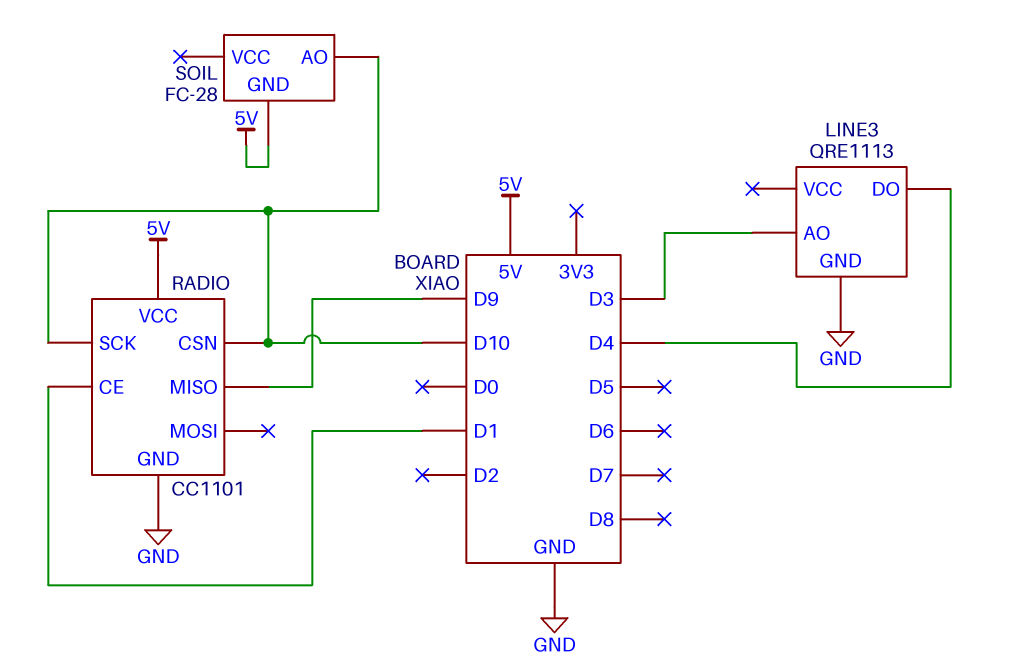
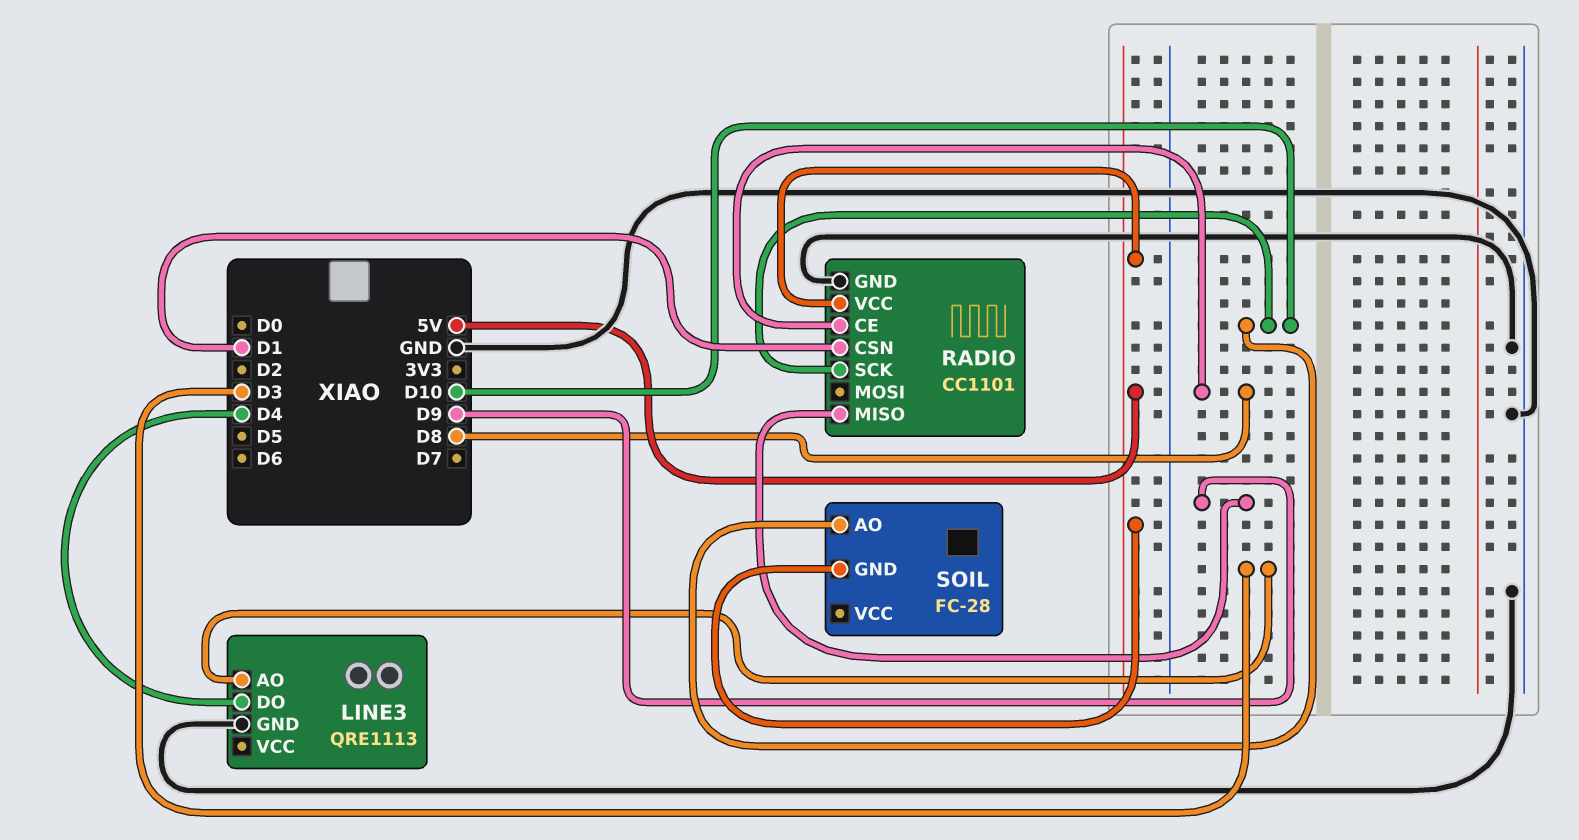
RADIO pin CE: D1 -> D8
RADIO pin CSN: D10 -> D1

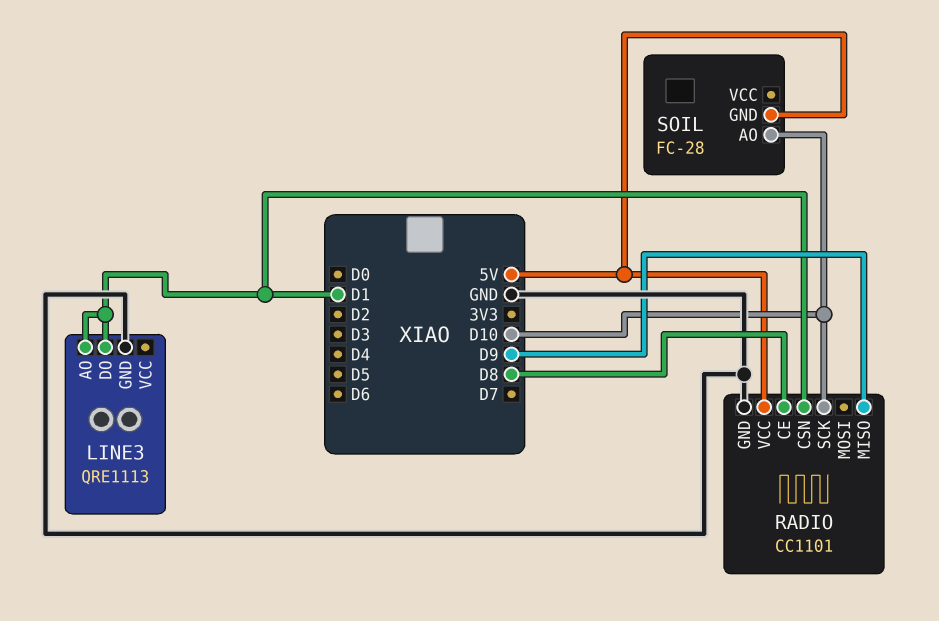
LINE3 pin AO: D3 -> D1
LINE3 pin DO: D4 -> D1

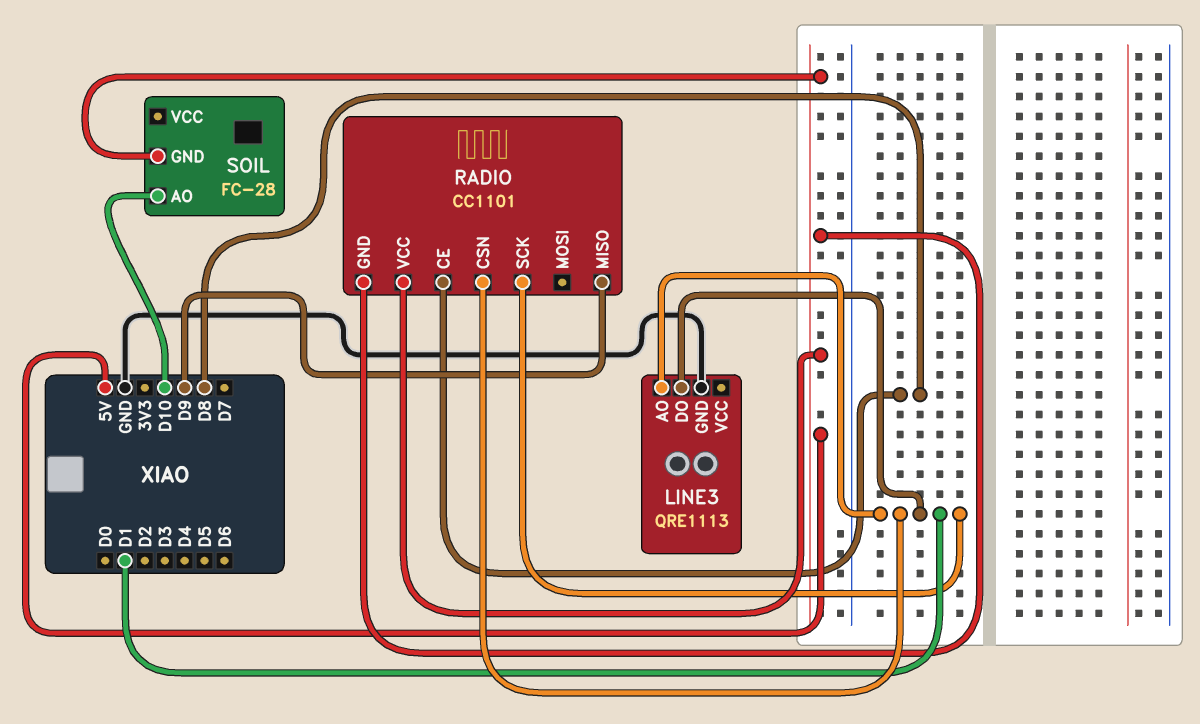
RADIO pin GND: GND -> 5V
RADIO pin SCK: D10 -> D1

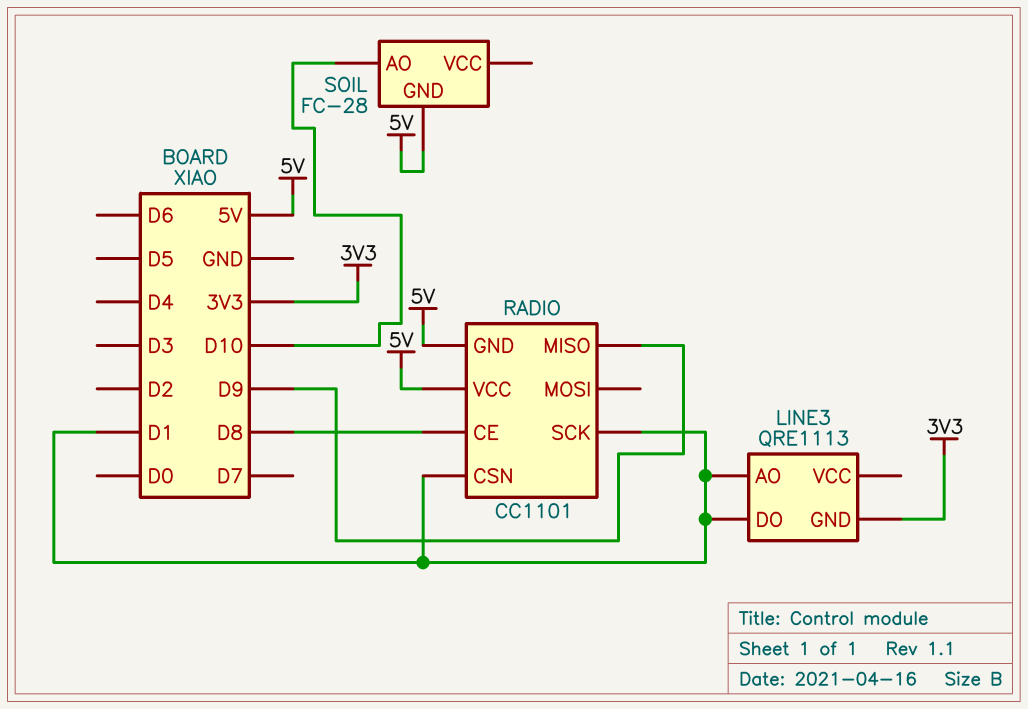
LINE3 pin GND: GND -> 3V3

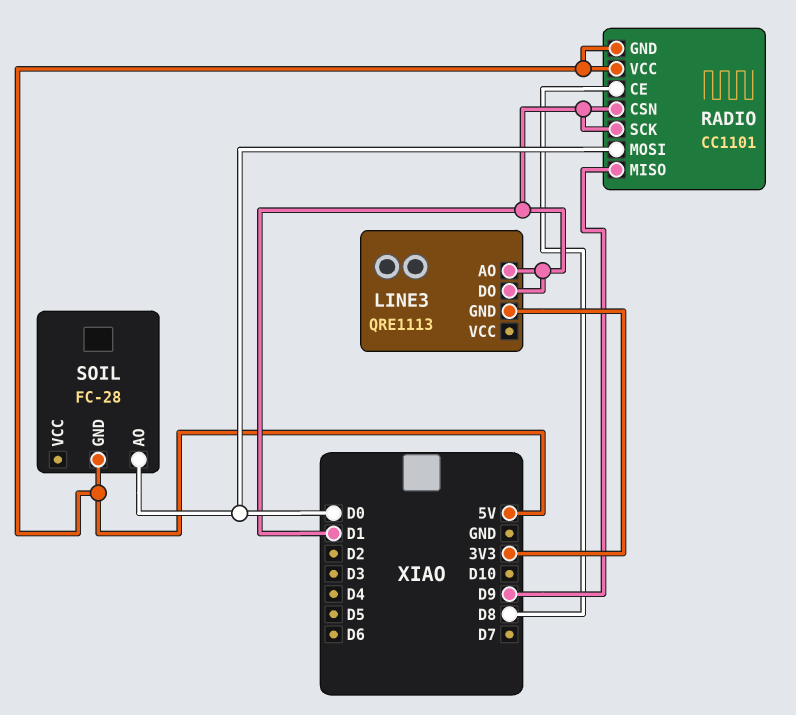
RADIO pin MOSI: none -> D0
SOIL pin AO: D10 -> D0

